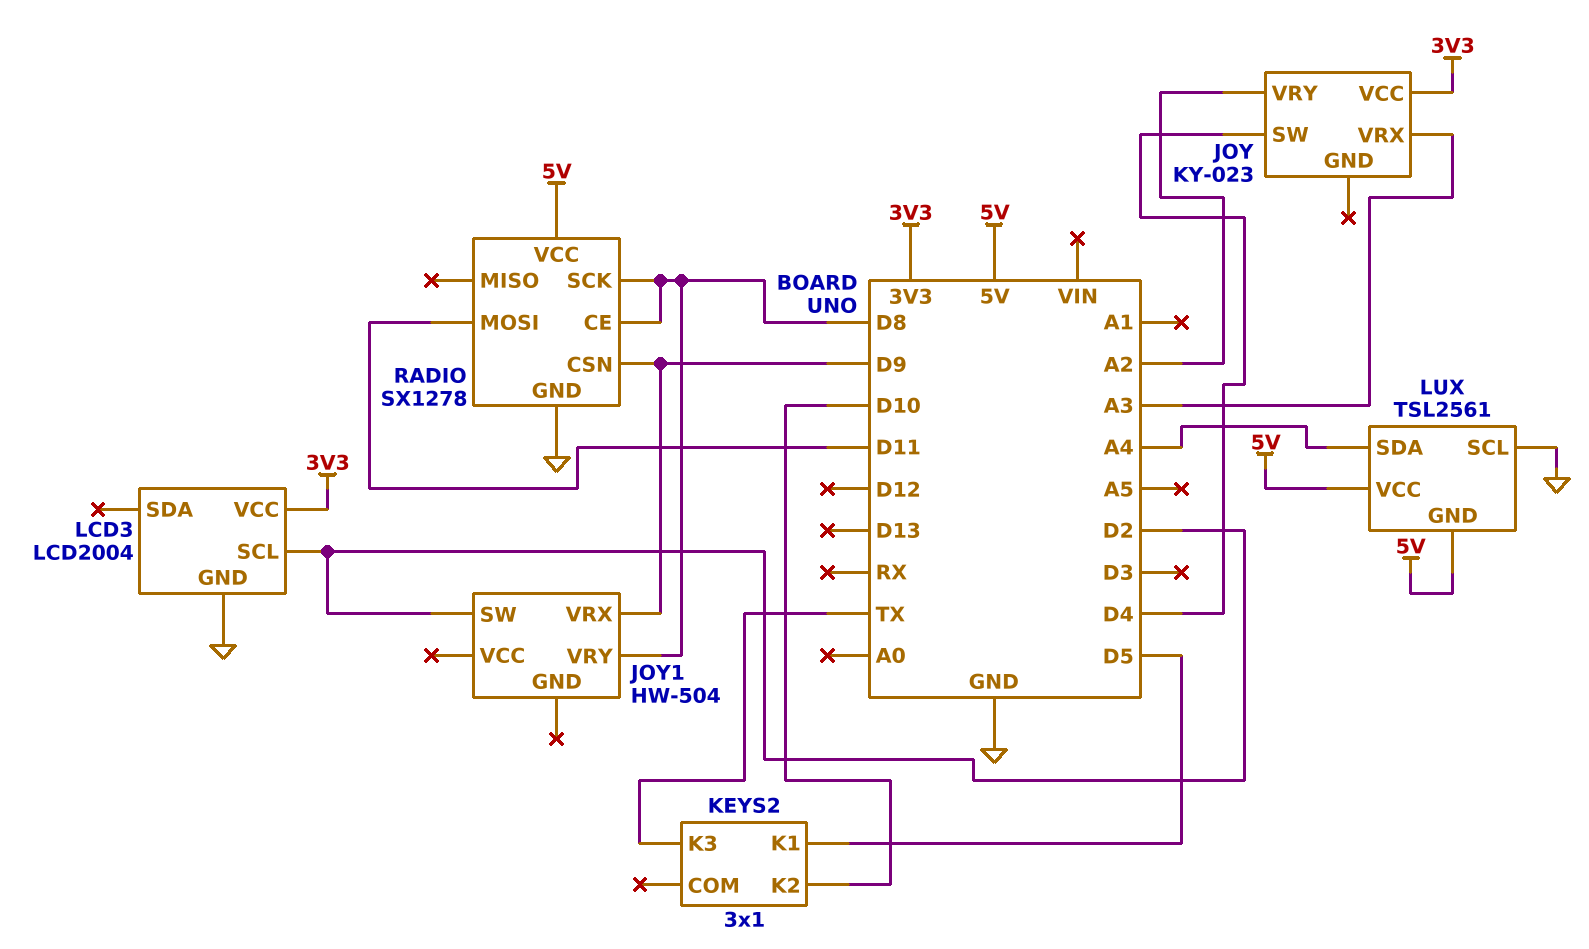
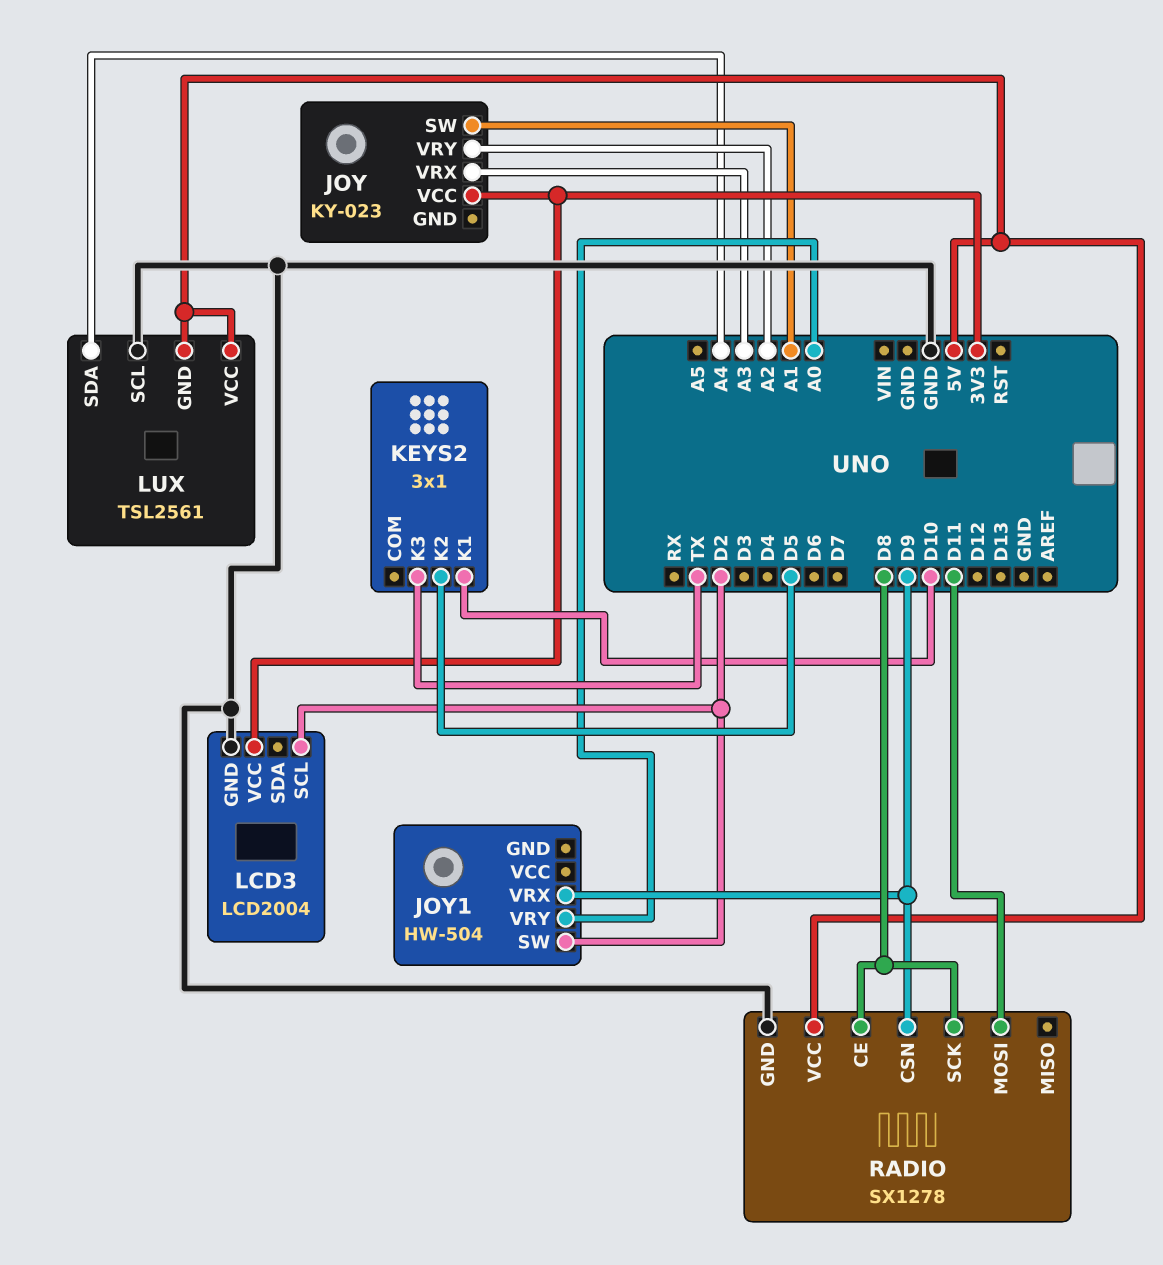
JOY pin SW: D4 -> A1
JOY1 pin VRY: D8 -> A0
KEYS2 pin K1: D5 -> D10
KEYS2 pin K2: D10 -> D5

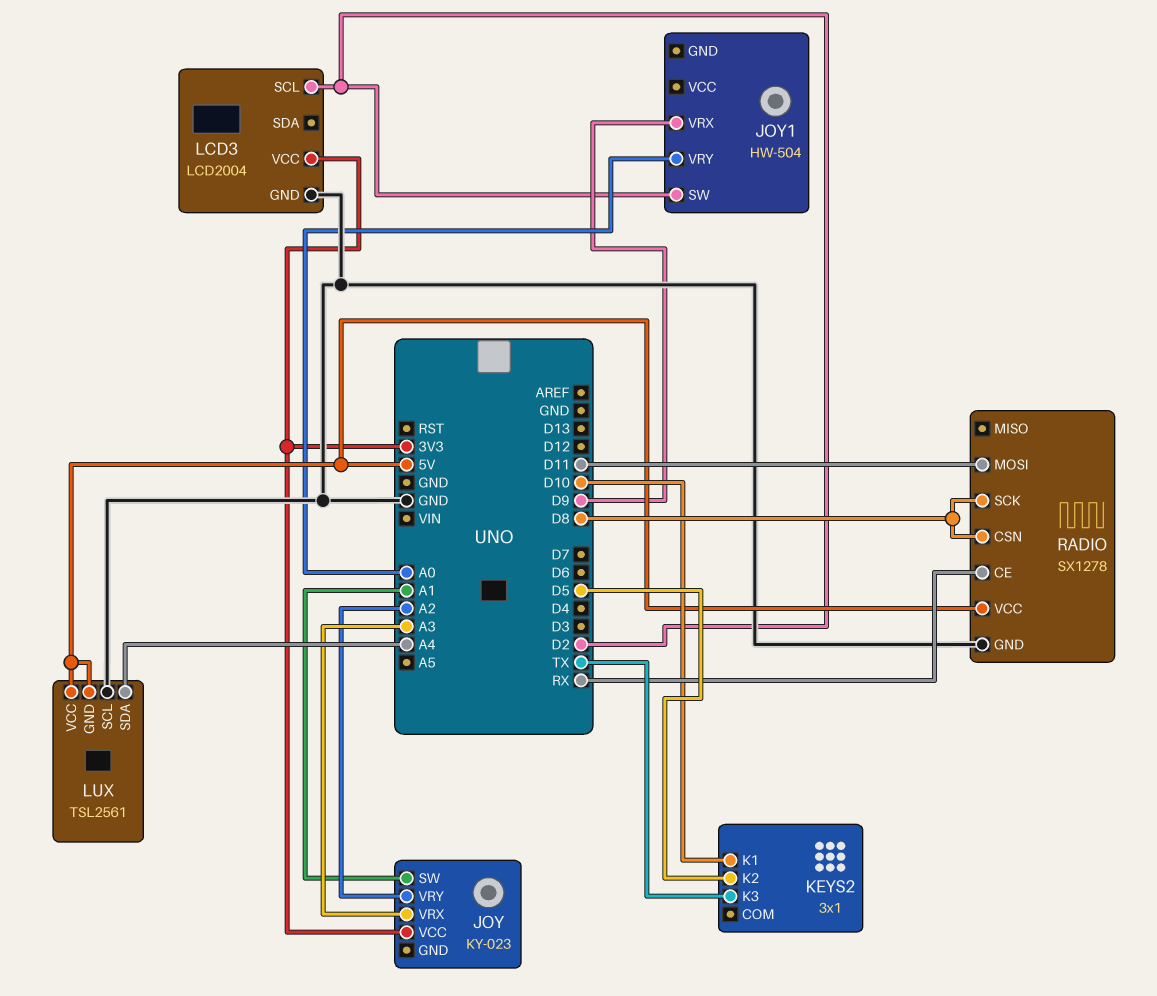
RADIO pin CE: D8 -> RX
RADIO pin CSN: D9 -> D8

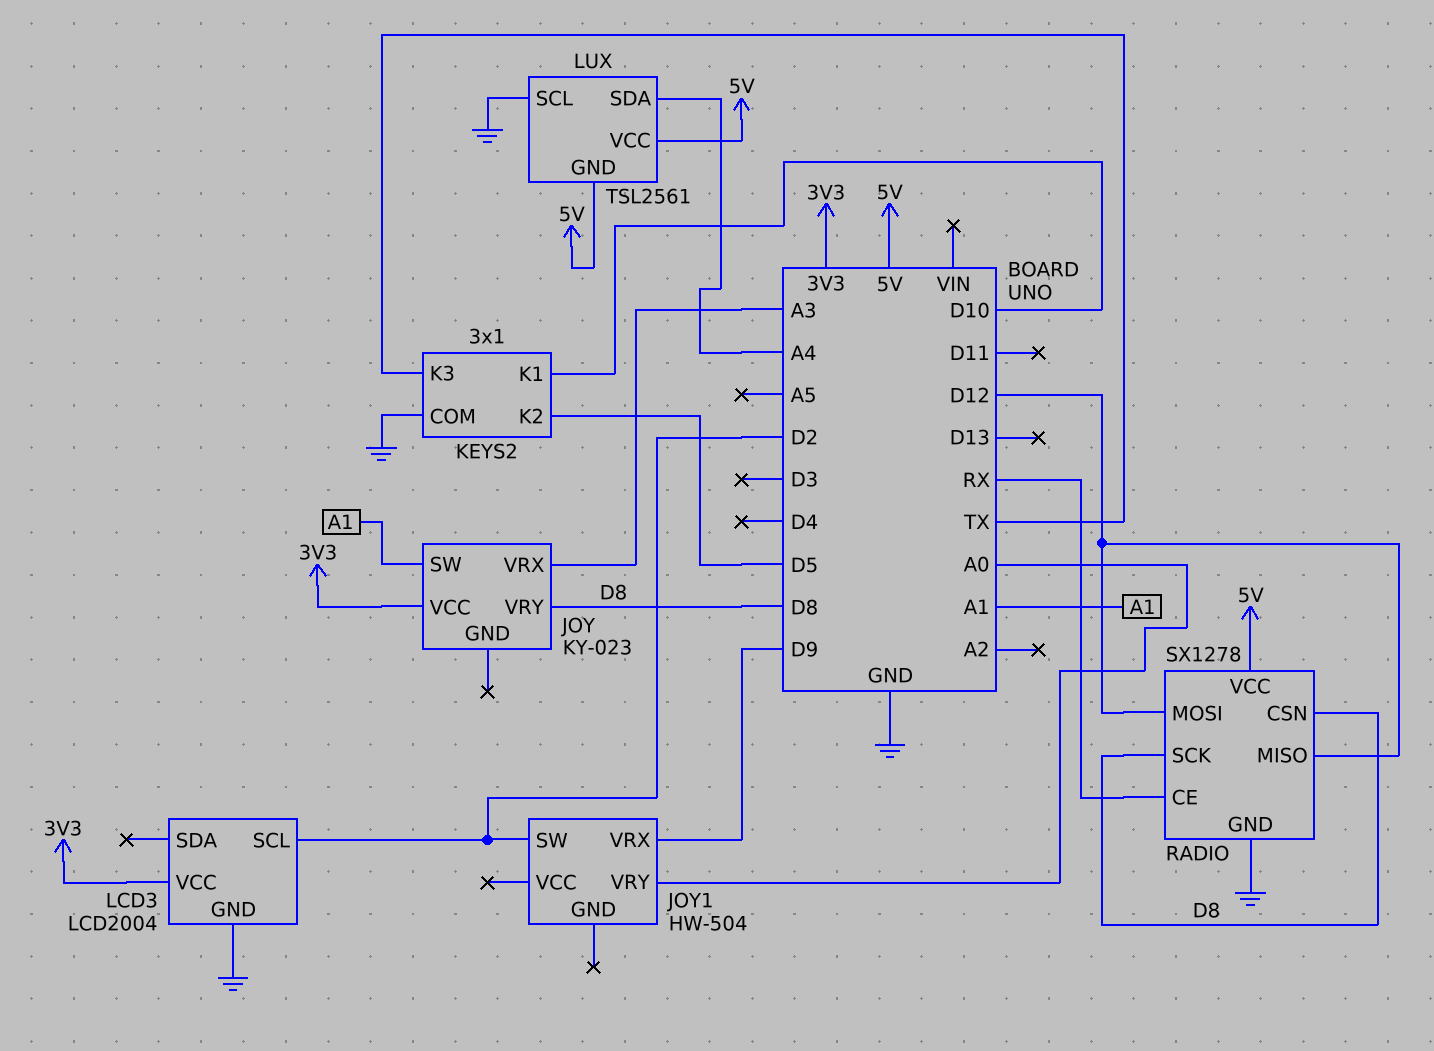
JOY pin VRY: A2 -> D8
KEYS2 pin COM: none -> GND
RADIO pin MISO: none -> D12
RADIO pin MOSI: D11 -> D12

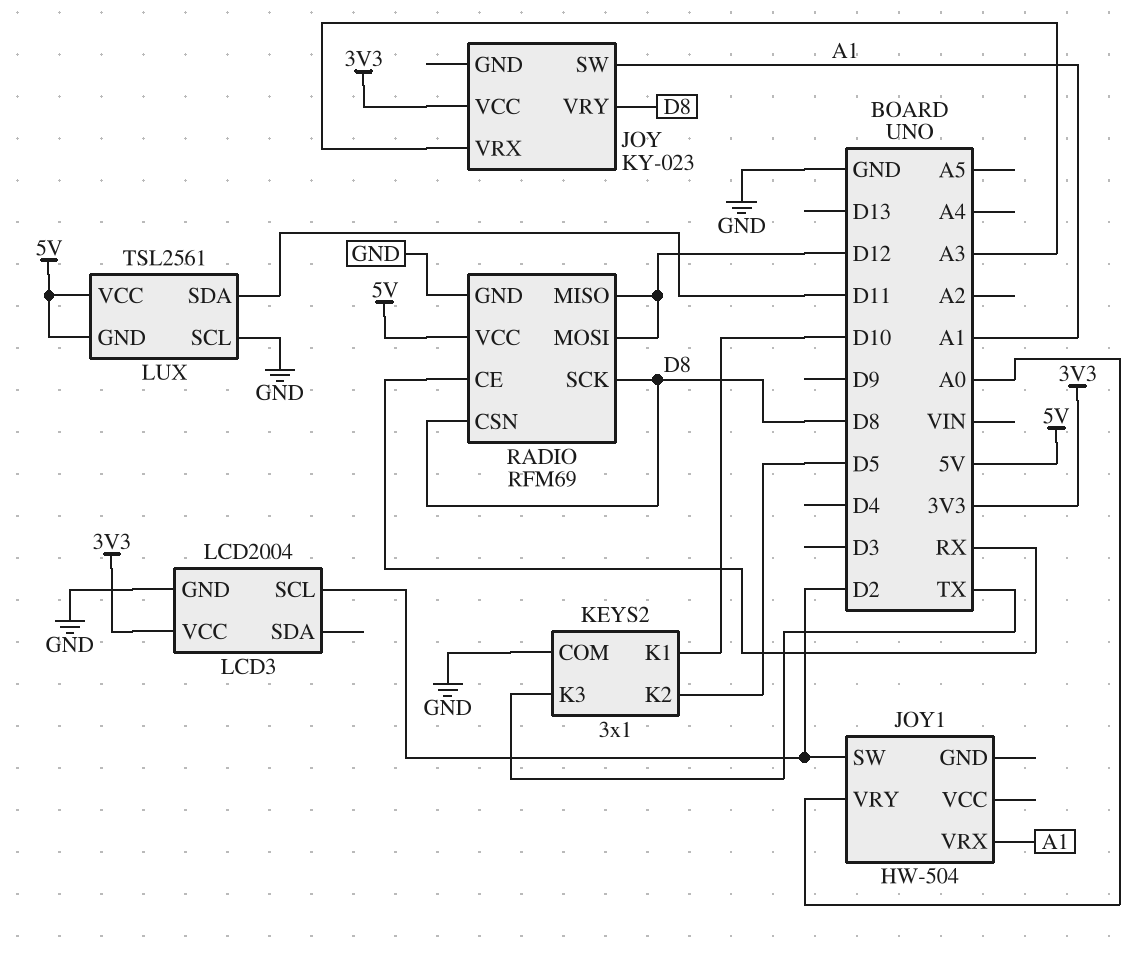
JOY1 pin VRX: D9 -> A1
LUX pin SDA: A4 -> D11
RADIO: SX1278 -> RFM69

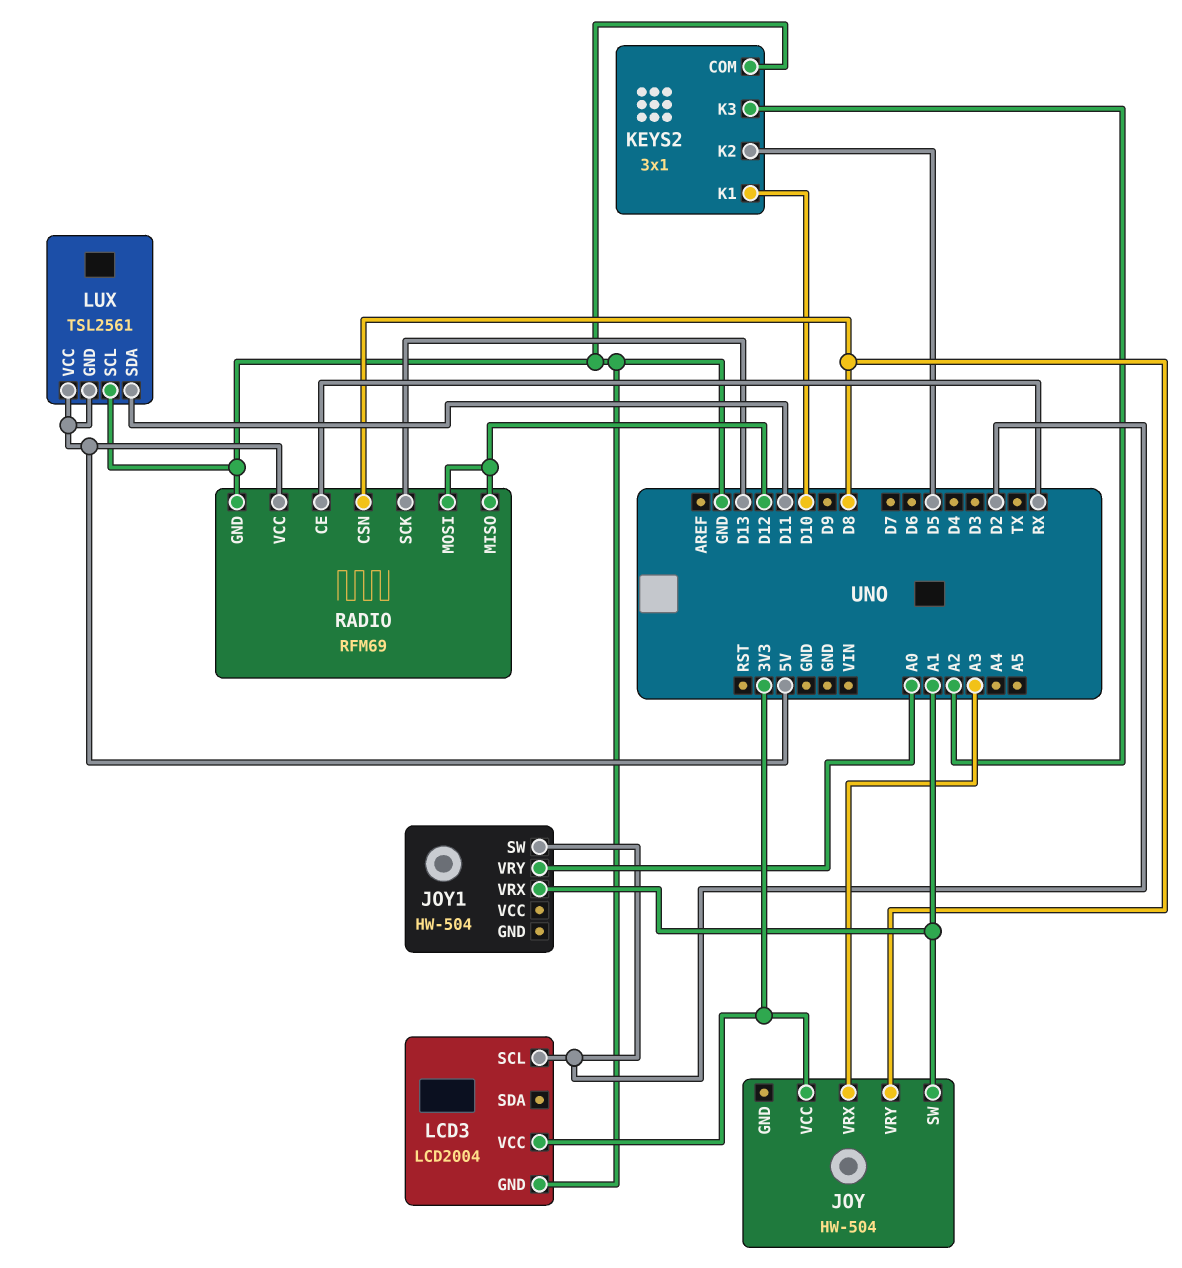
JOY: KY-023 -> HW-504
KEYS2 pin K3: TX -> A2
RADIO pin SCK: D8 -> D13

